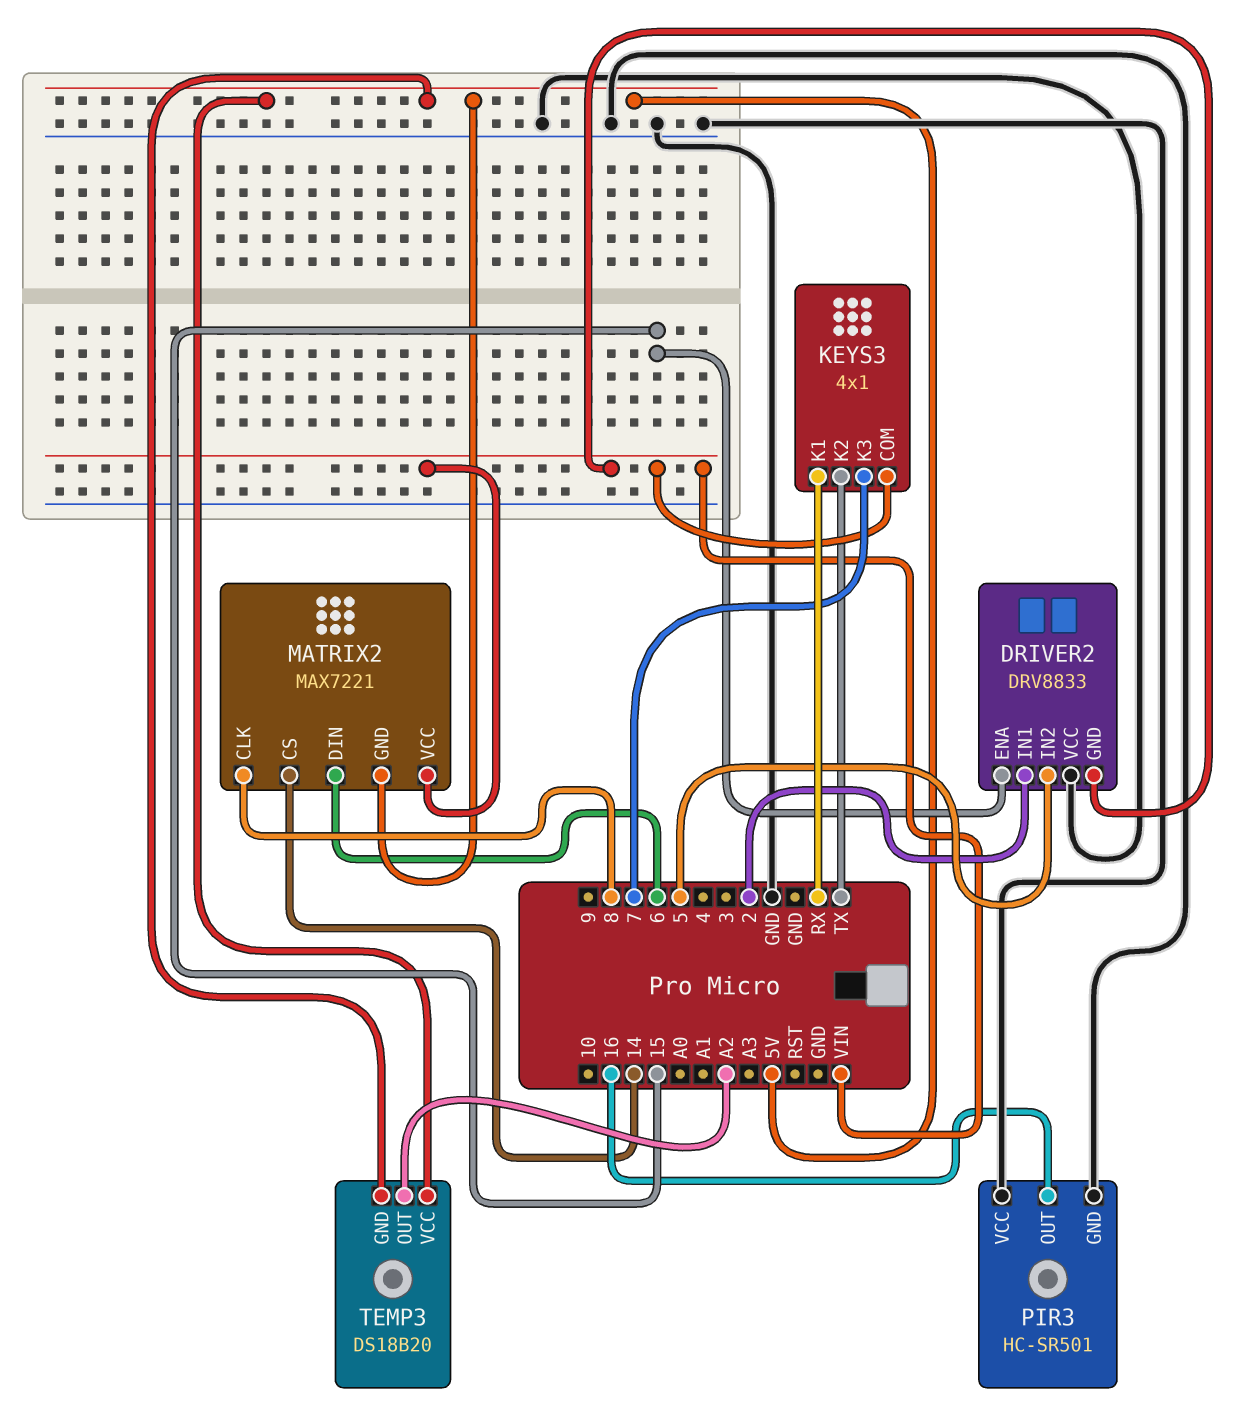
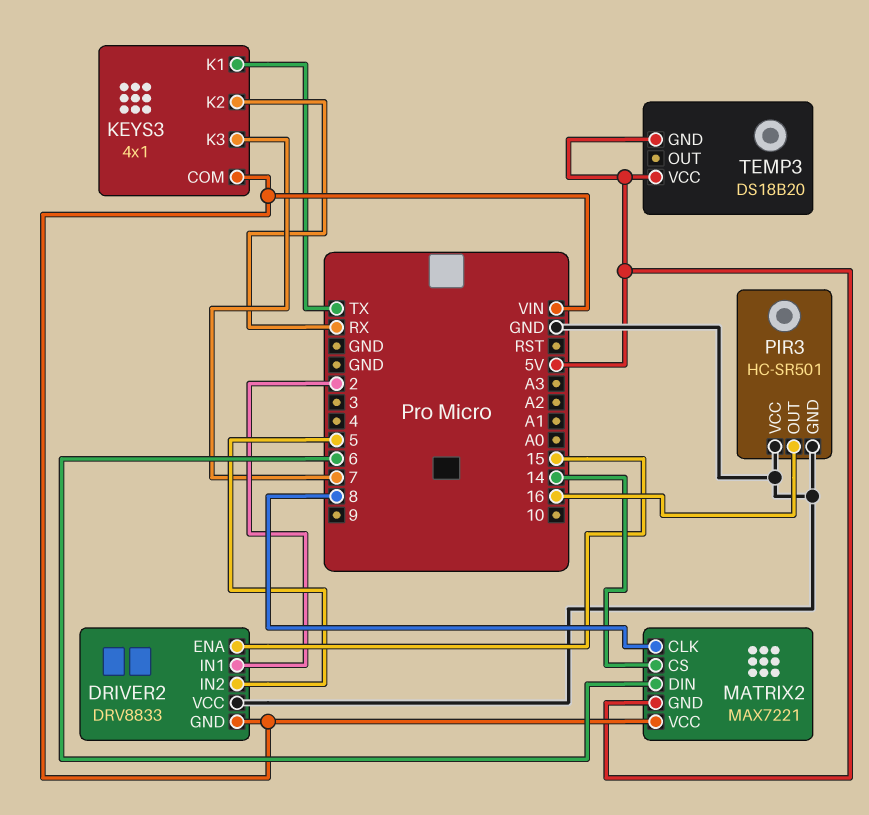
KEYS3 pin K1: RX -> TX
KEYS3 pin K2: TX -> RX
TEMP3 pin OUT: A2 -> none

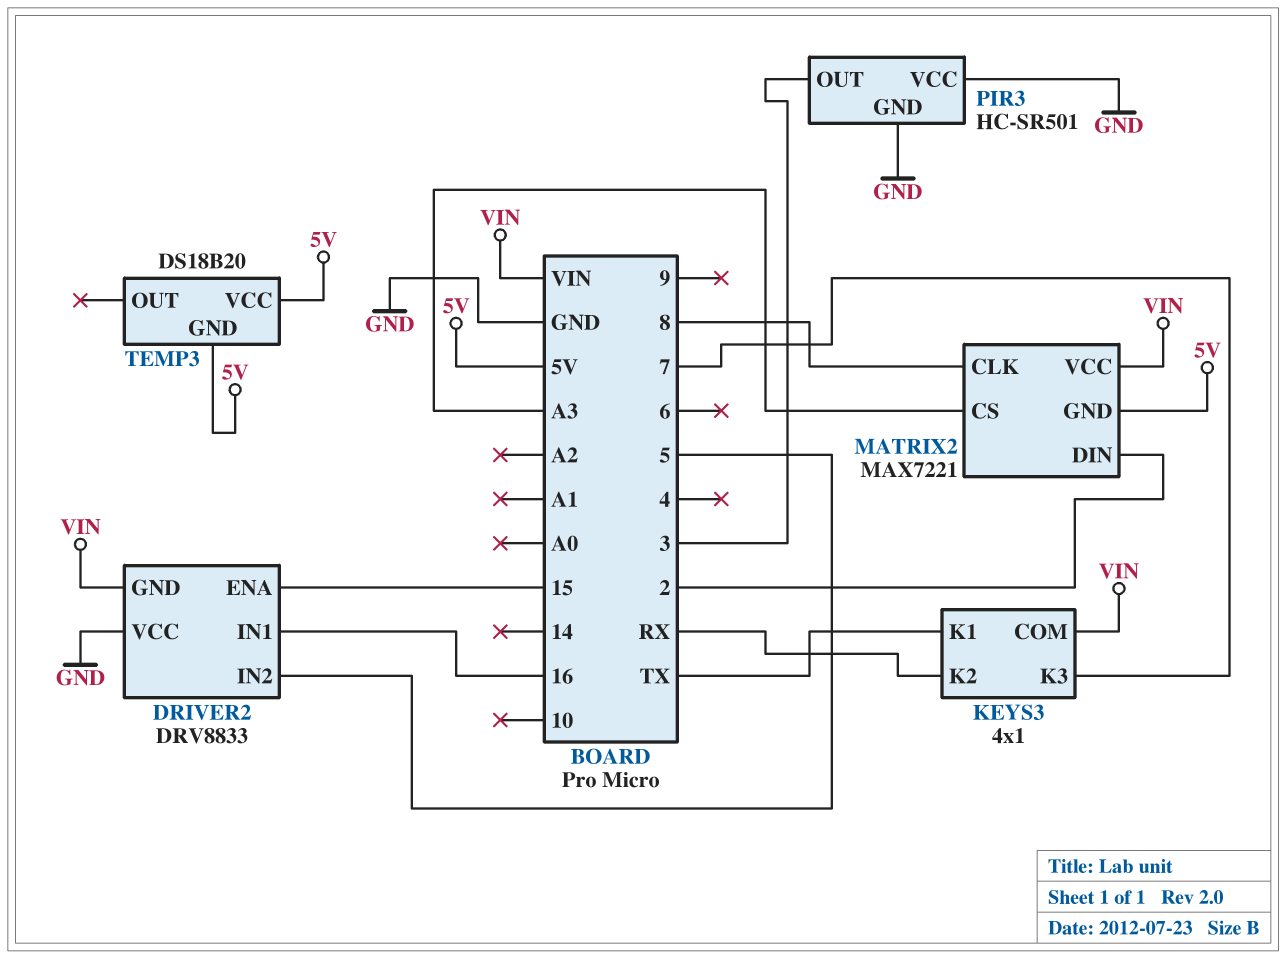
DRIVER2 pin IN1: 2 -> 16
MATRIX2 pin CS: 14 -> A3
MATRIX2 pin DIN: 6 -> 2
PIR3 pin OUT: 16 -> 3

